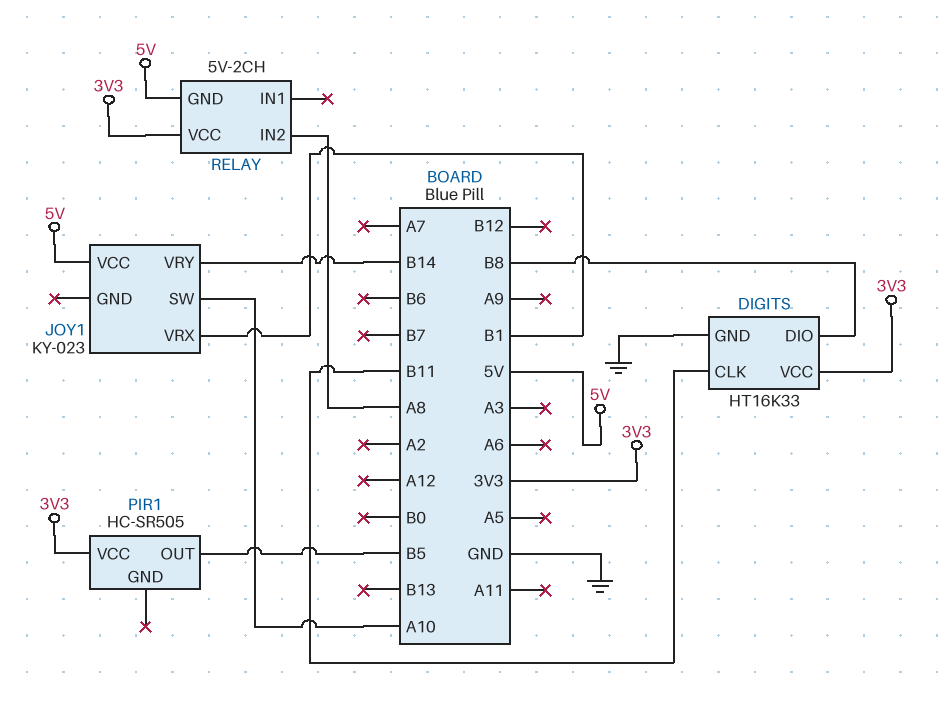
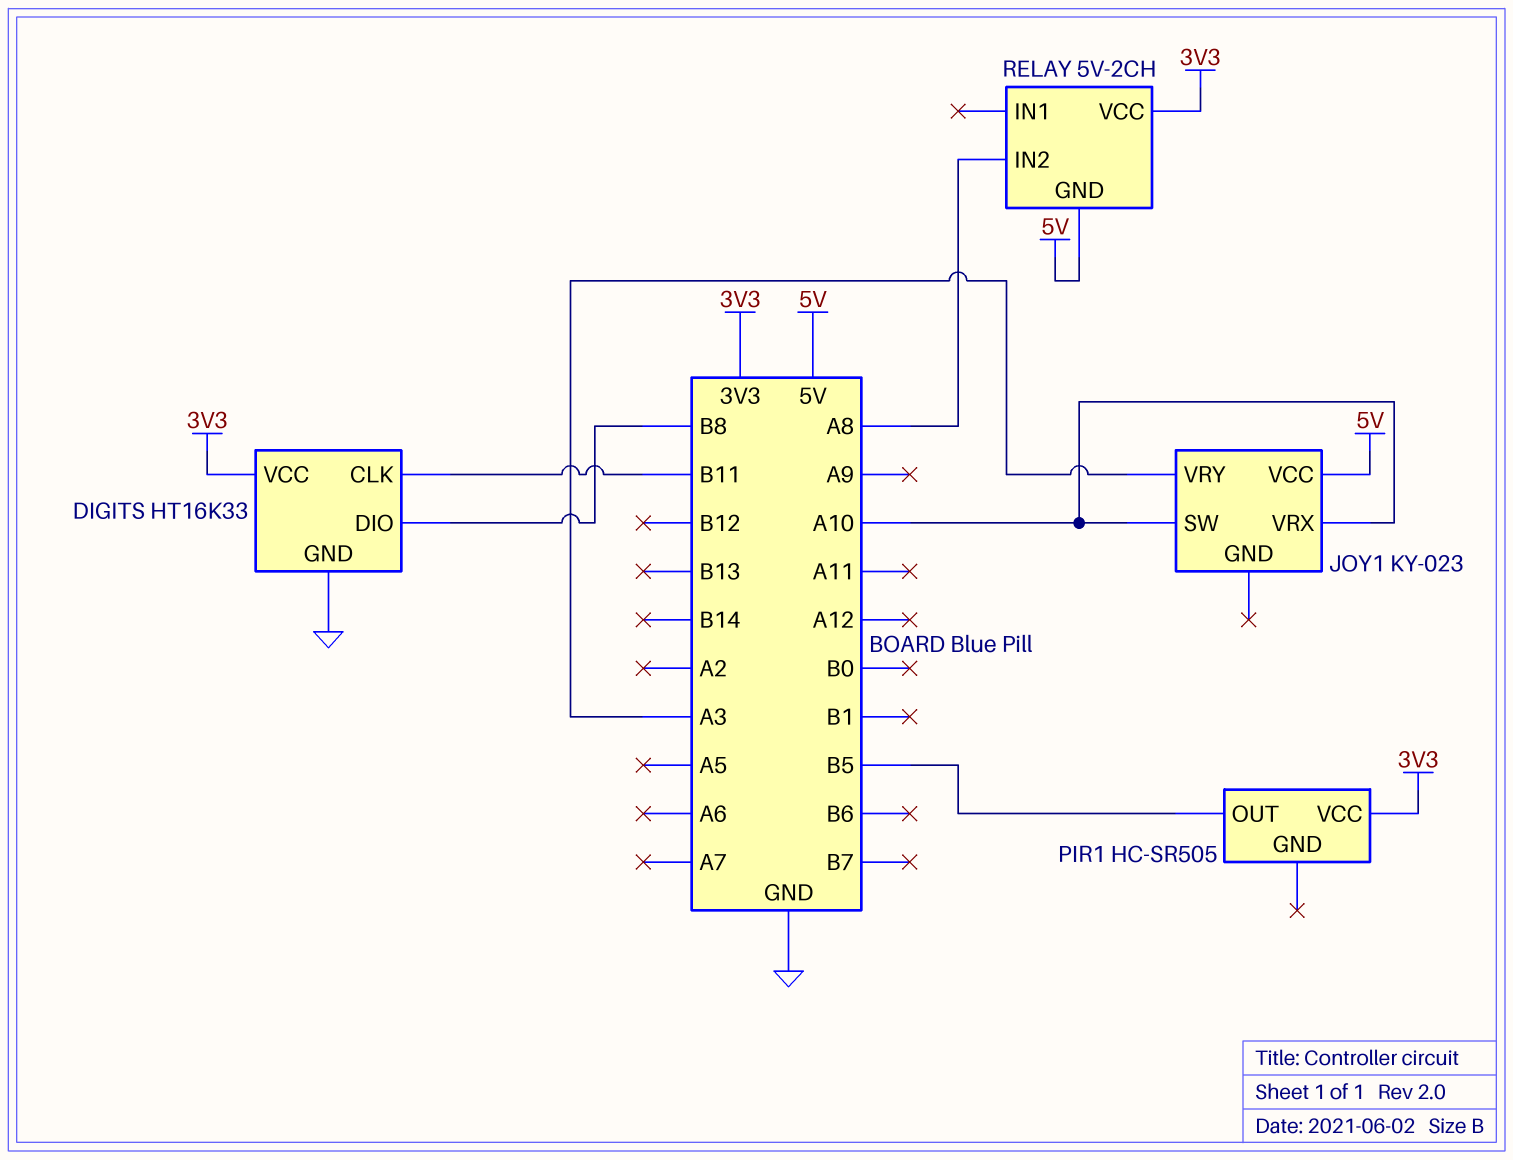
JOY1 pin VRX: B1 -> A10
JOY1 pin VRY: B14 -> A3

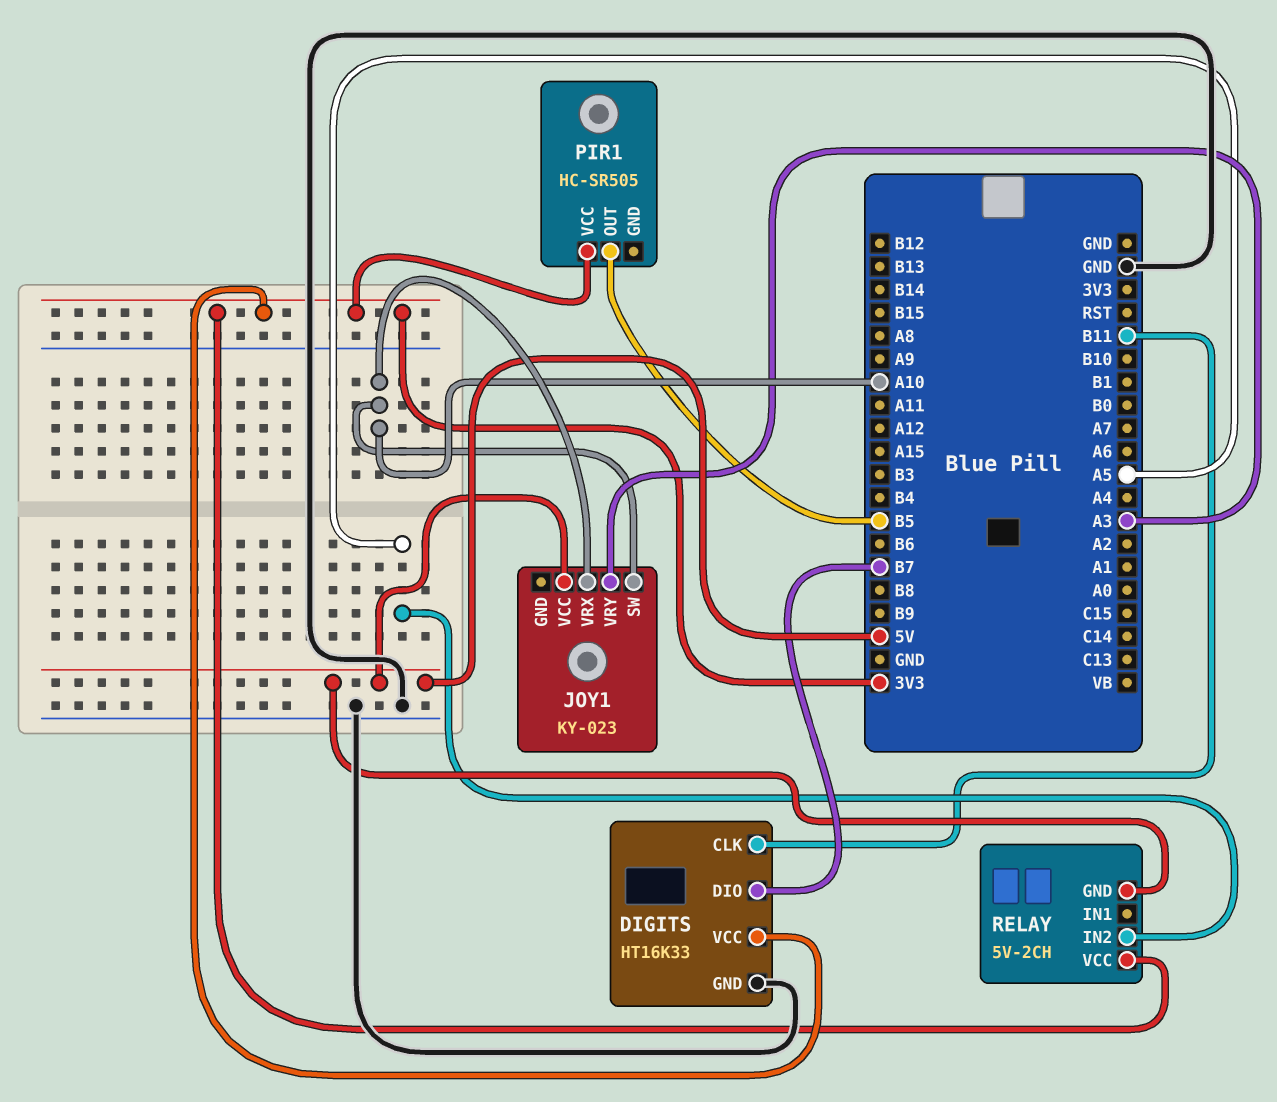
DIGITS pin DIO: B8 -> B7
RELAY pin IN2: A8 -> A5

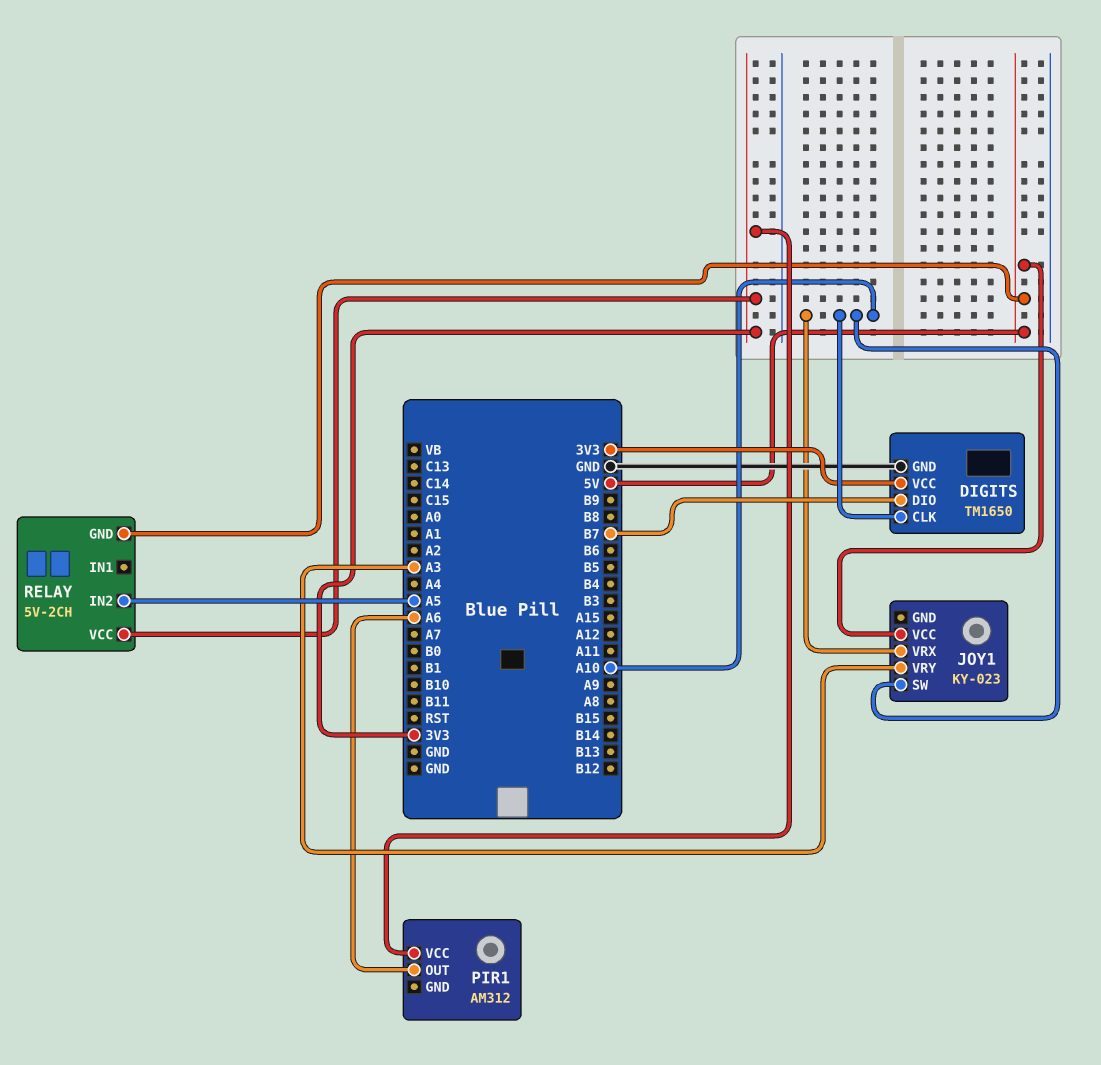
DIGITS: HT16K33 -> TM1650
DIGITS pin CLK: B11 -> A10
PIR1: HC-SR505 -> AM312
PIR1 pin OUT: B5 -> A6

